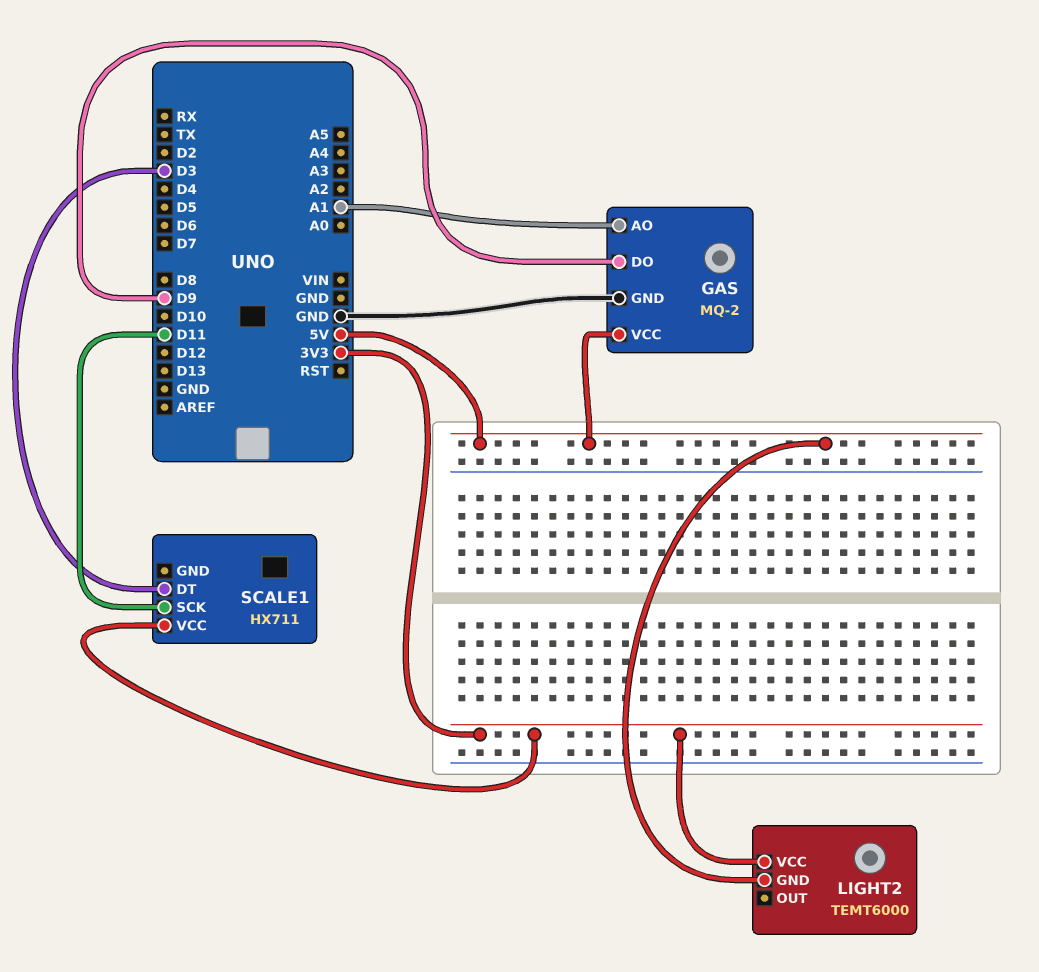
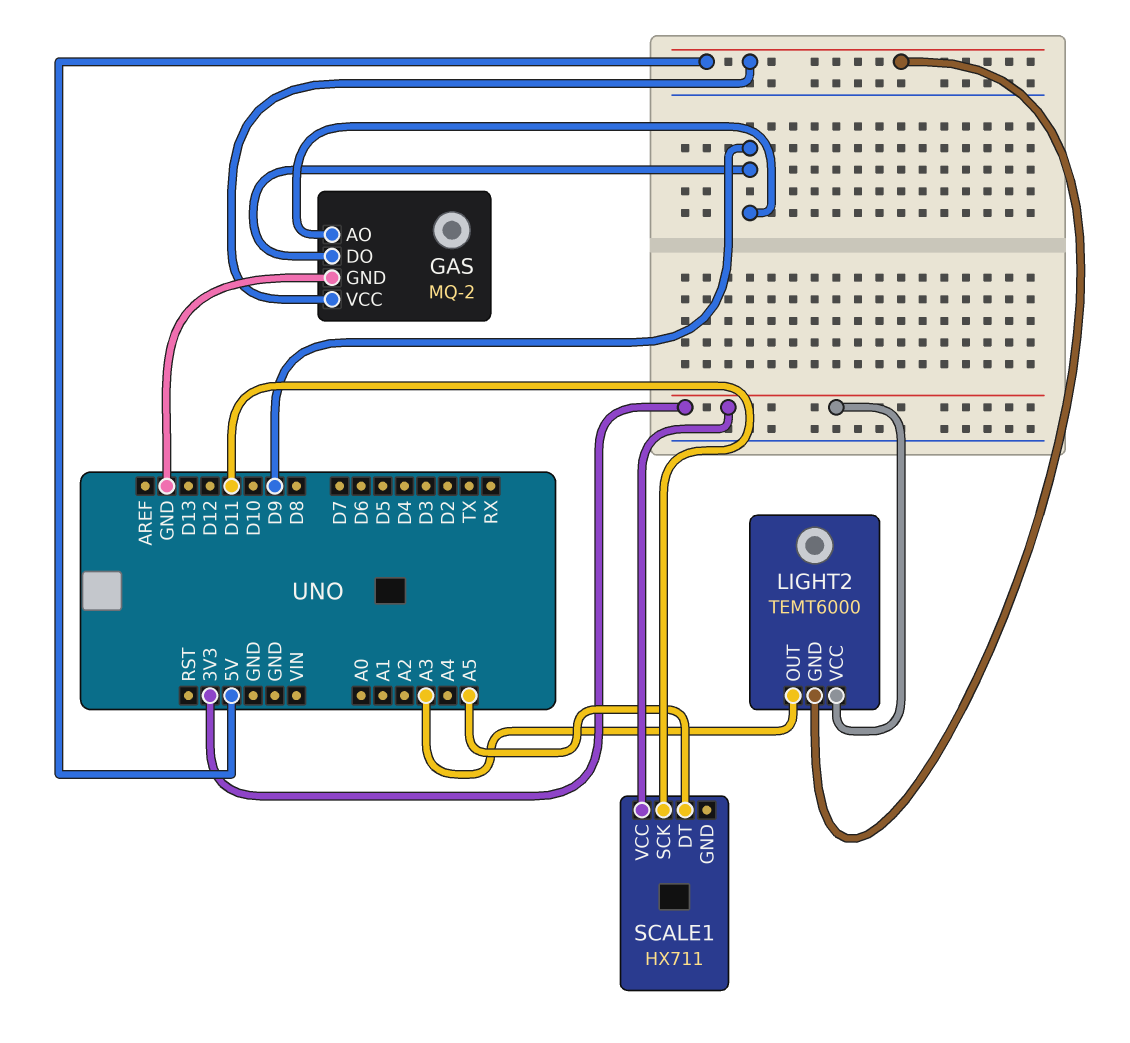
GAS pin AO: A1 -> D9
LIGHT2 pin OUT: none -> A3
SCALE1 pin DT: D3 -> A5

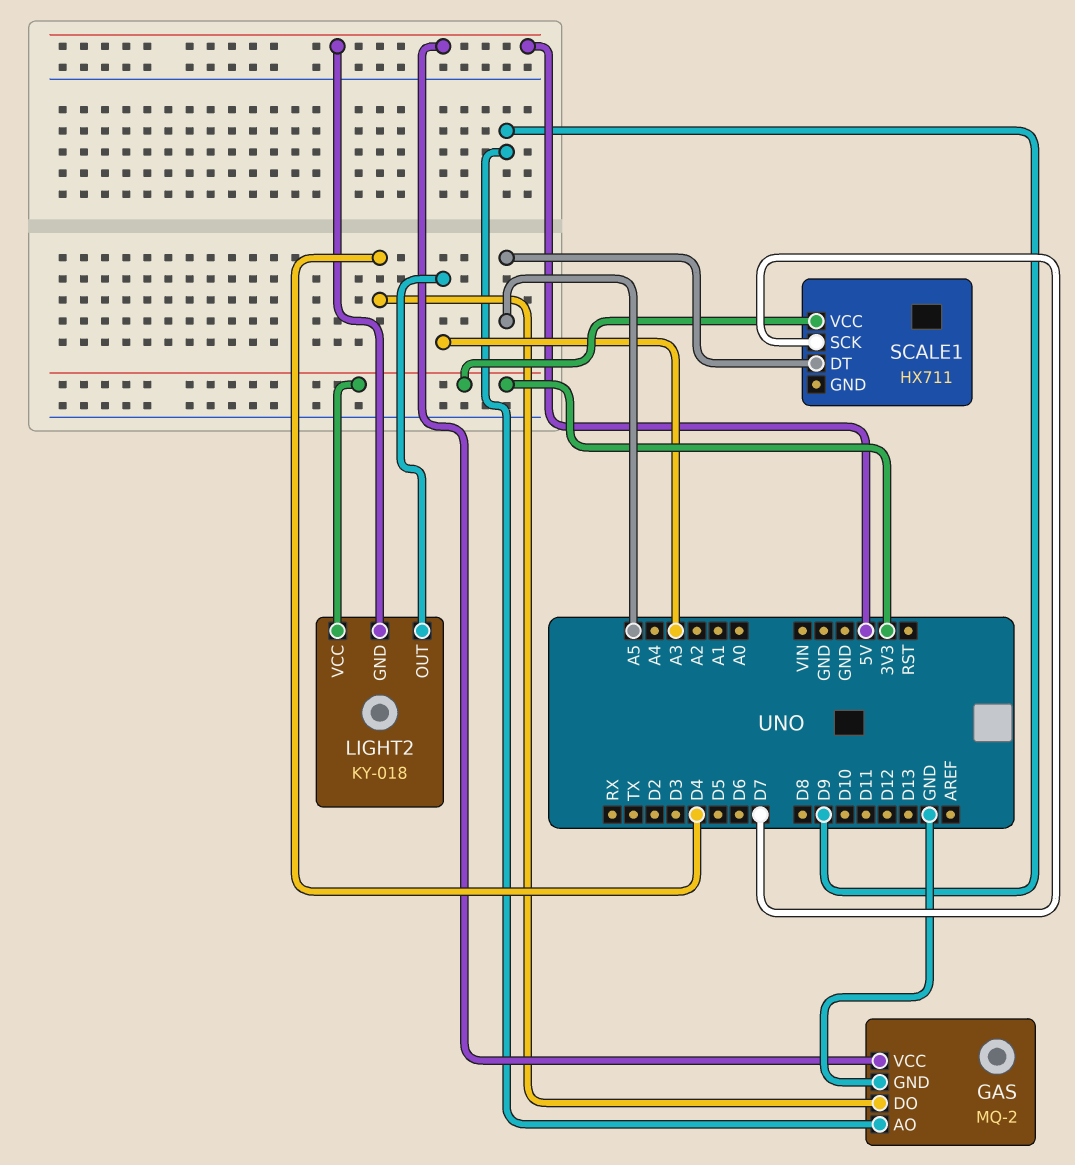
GAS pin DO: D9 -> D4
LIGHT2: TEMT6000 -> KY-018
SCALE1 pin SCK: D11 -> D7

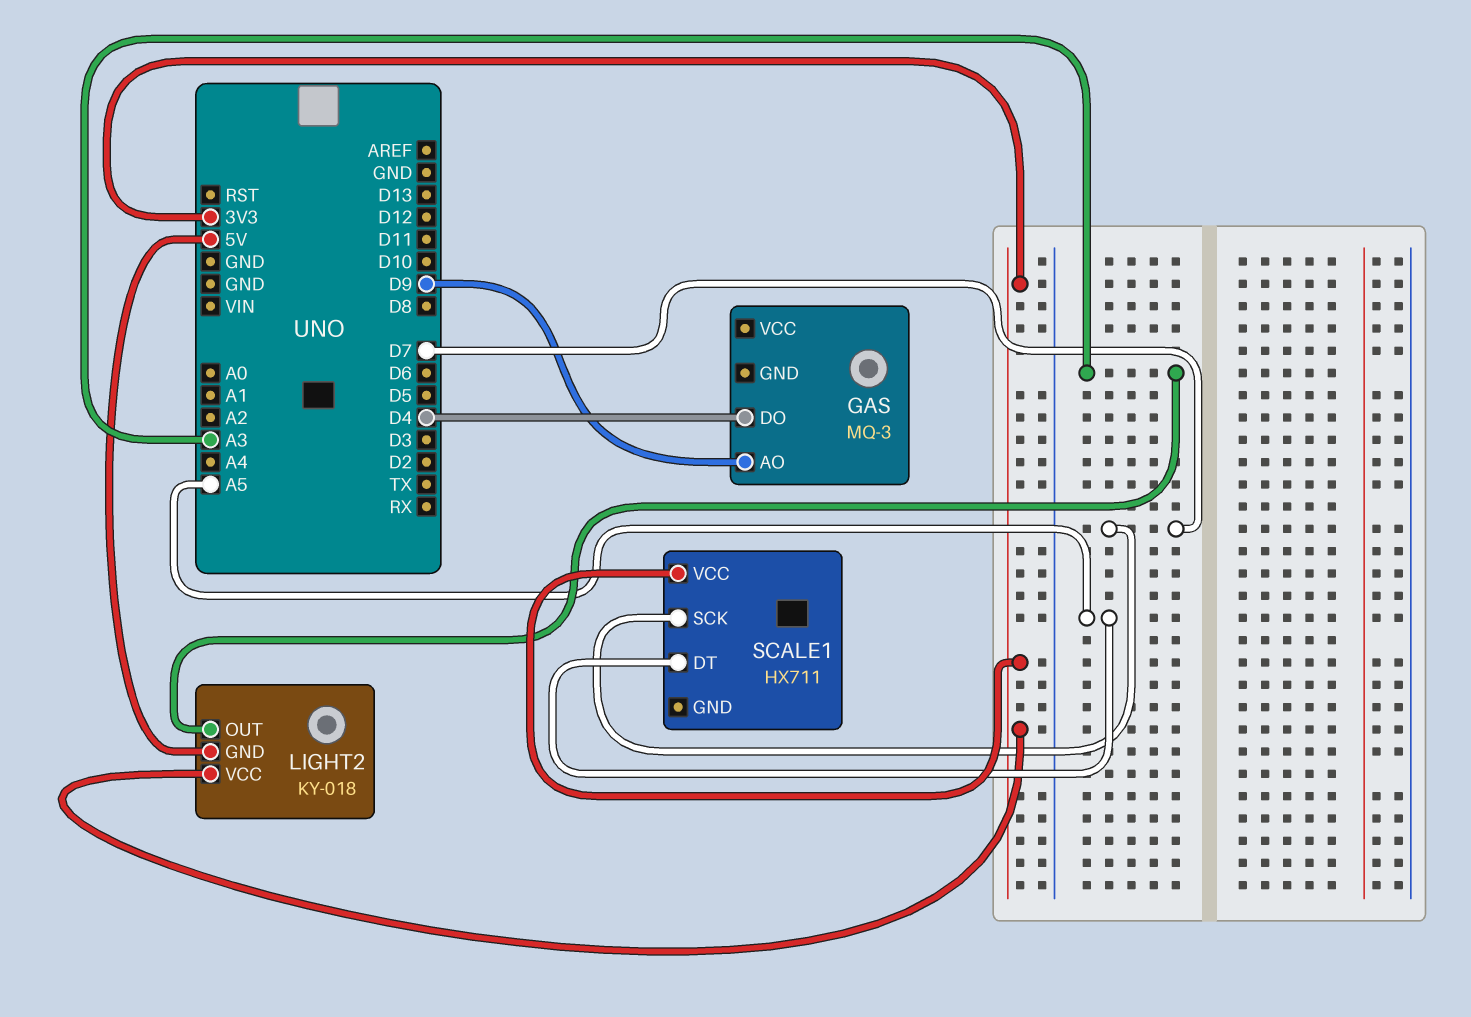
GAS: MQ-2 -> MQ-3
GAS pin GND: GND -> none
GAS pin VCC: 5V -> none

